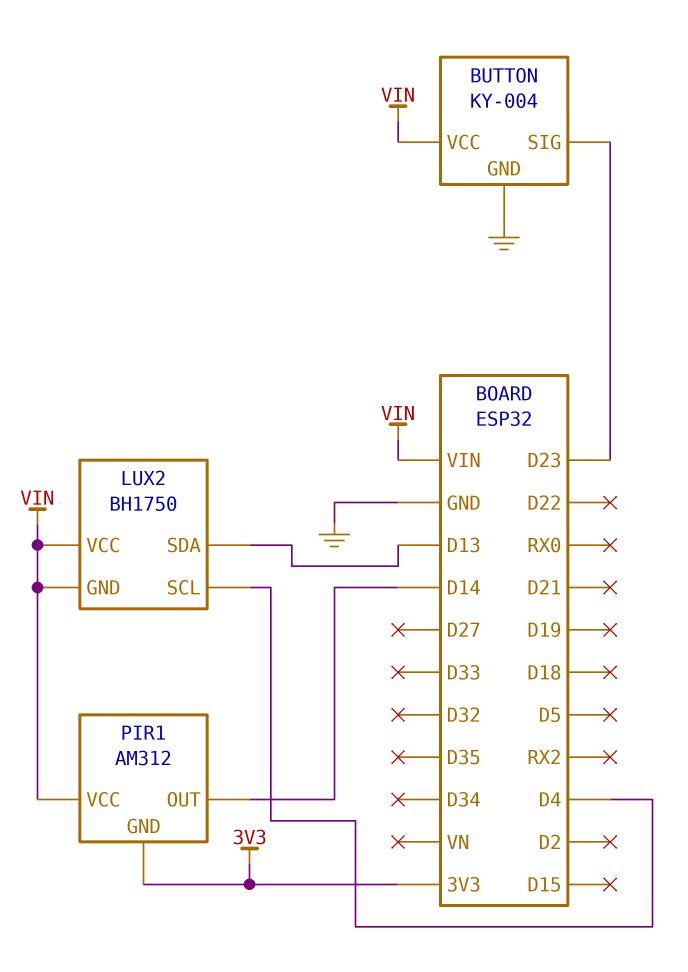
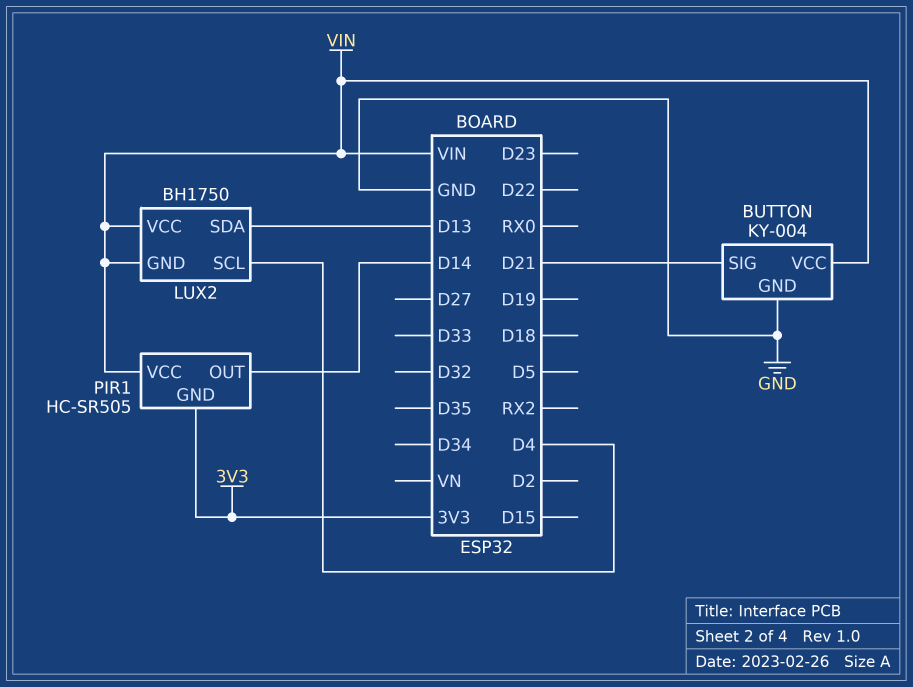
BUTTON pin SIG: D23 -> D21
PIR1: AM312 -> HC-SR505

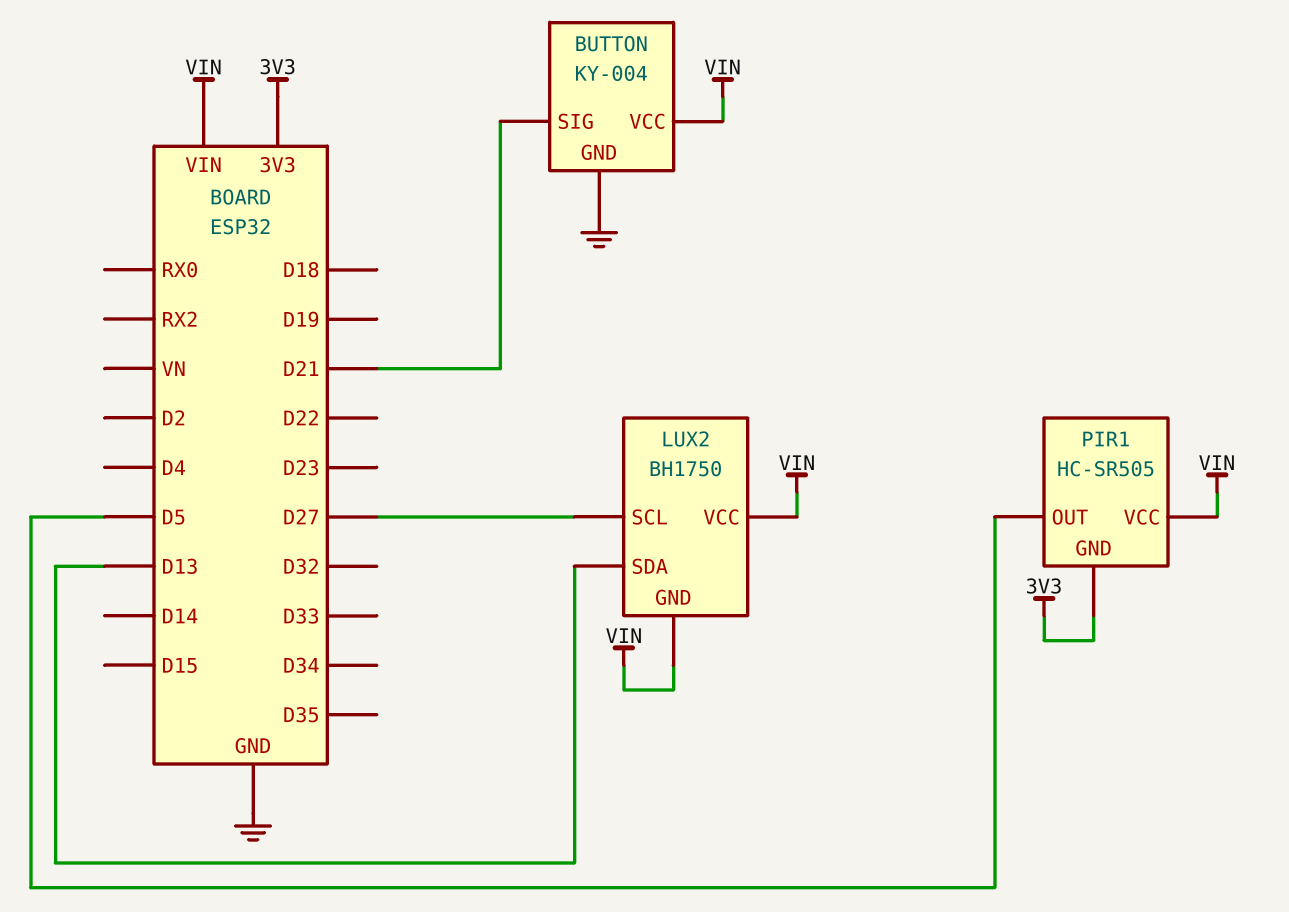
LUX2 pin SCL: D4 -> D27
PIR1 pin OUT: D14 -> D5

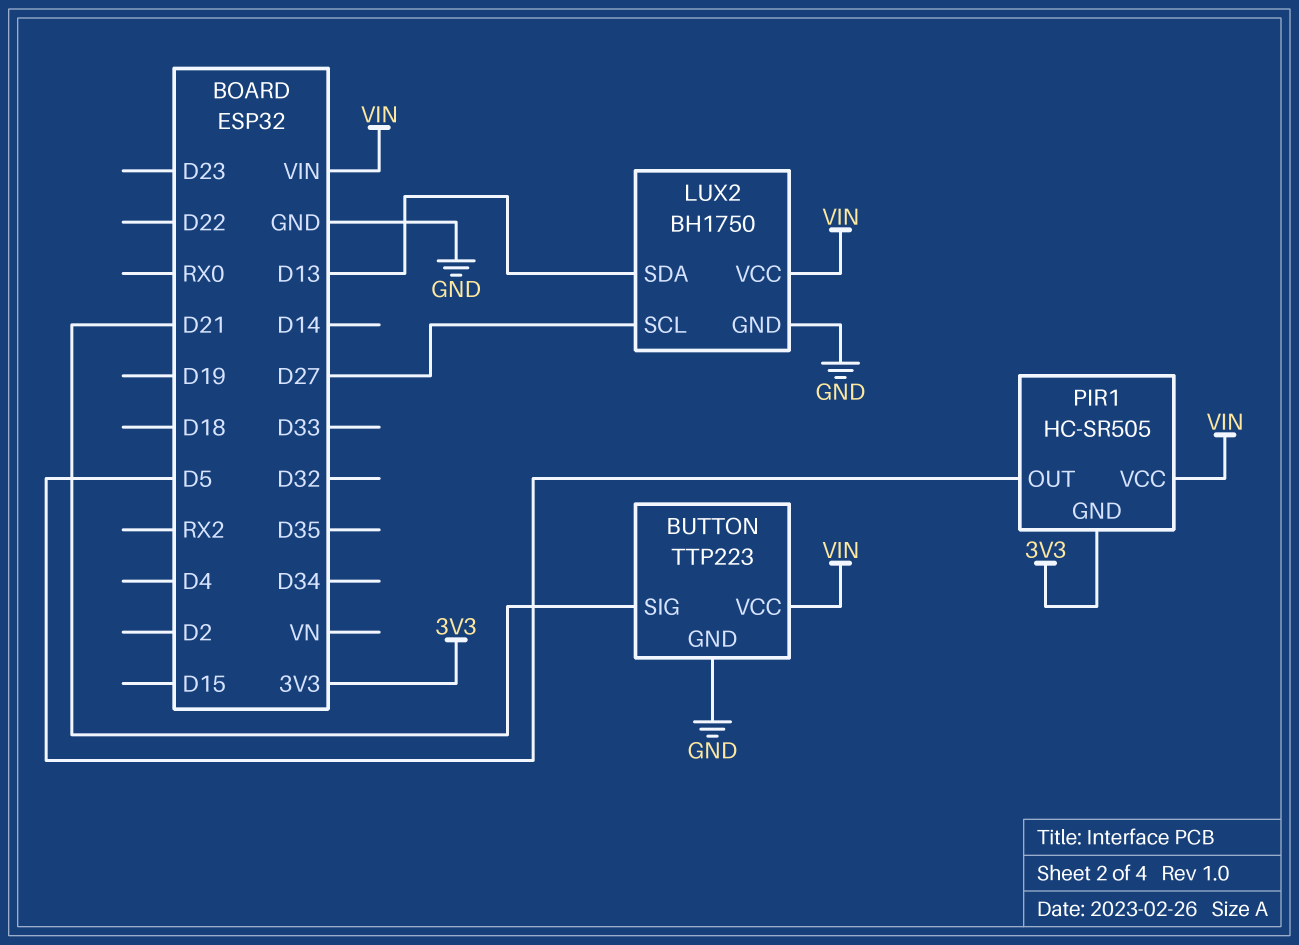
BUTTON: KY-004 -> TTP223
LUX2 pin GND: VIN -> GND

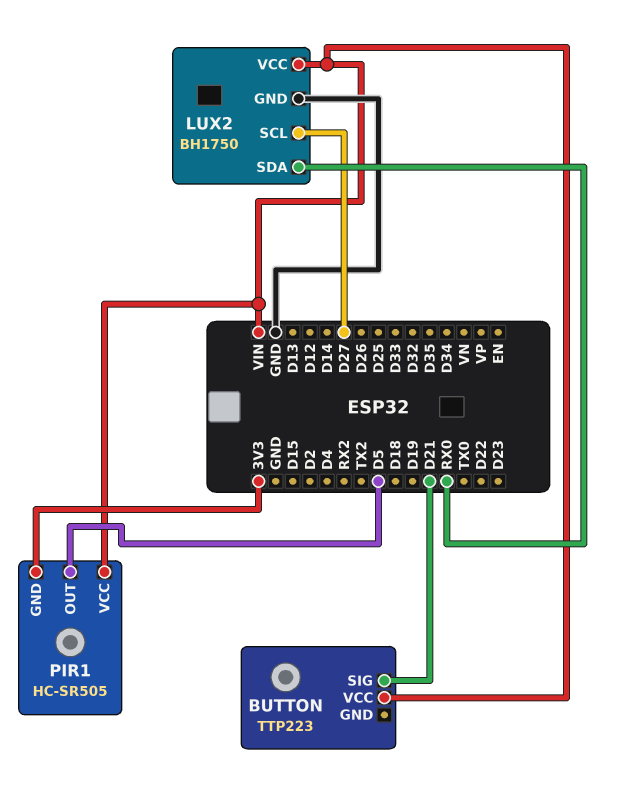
BUTTON pin GND: GND -> none
LUX2 pin SDA: D13 -> RX0

